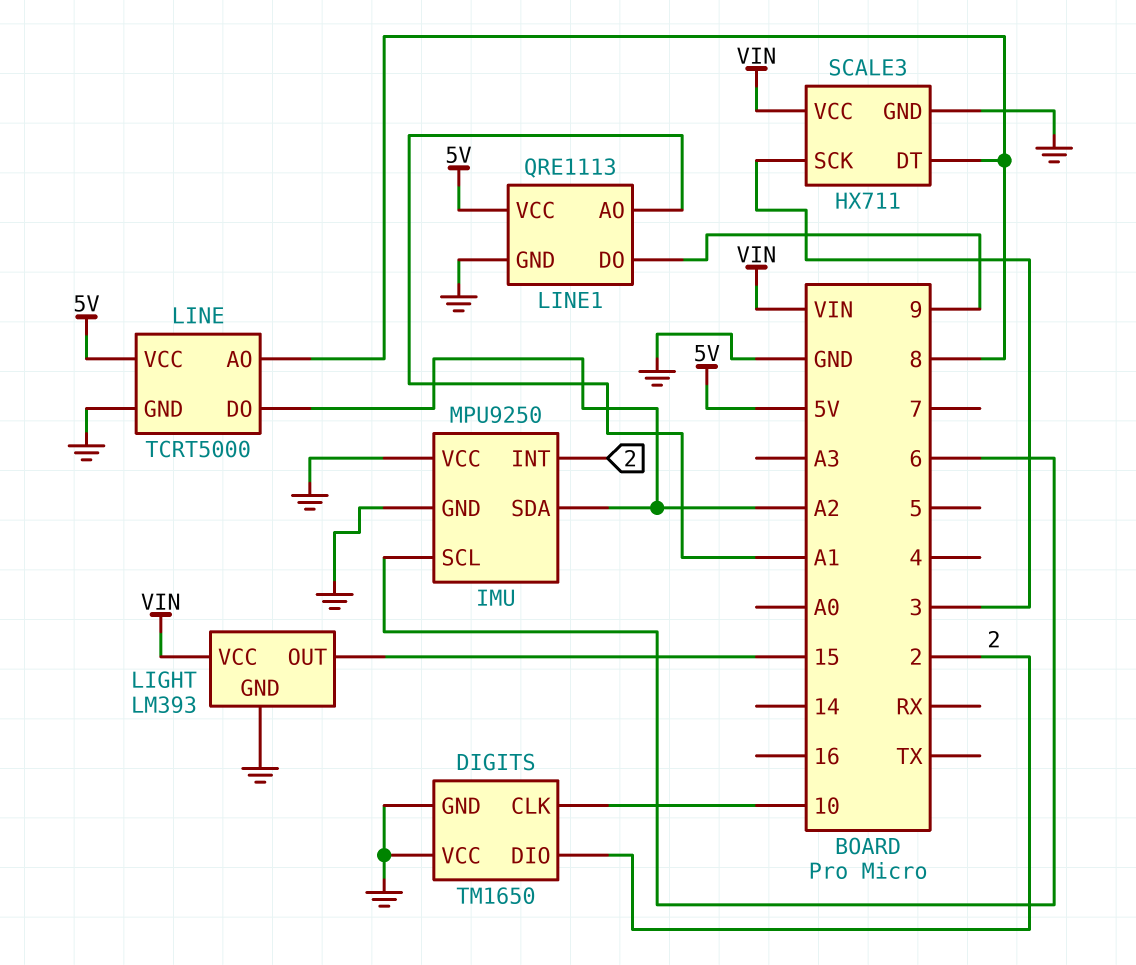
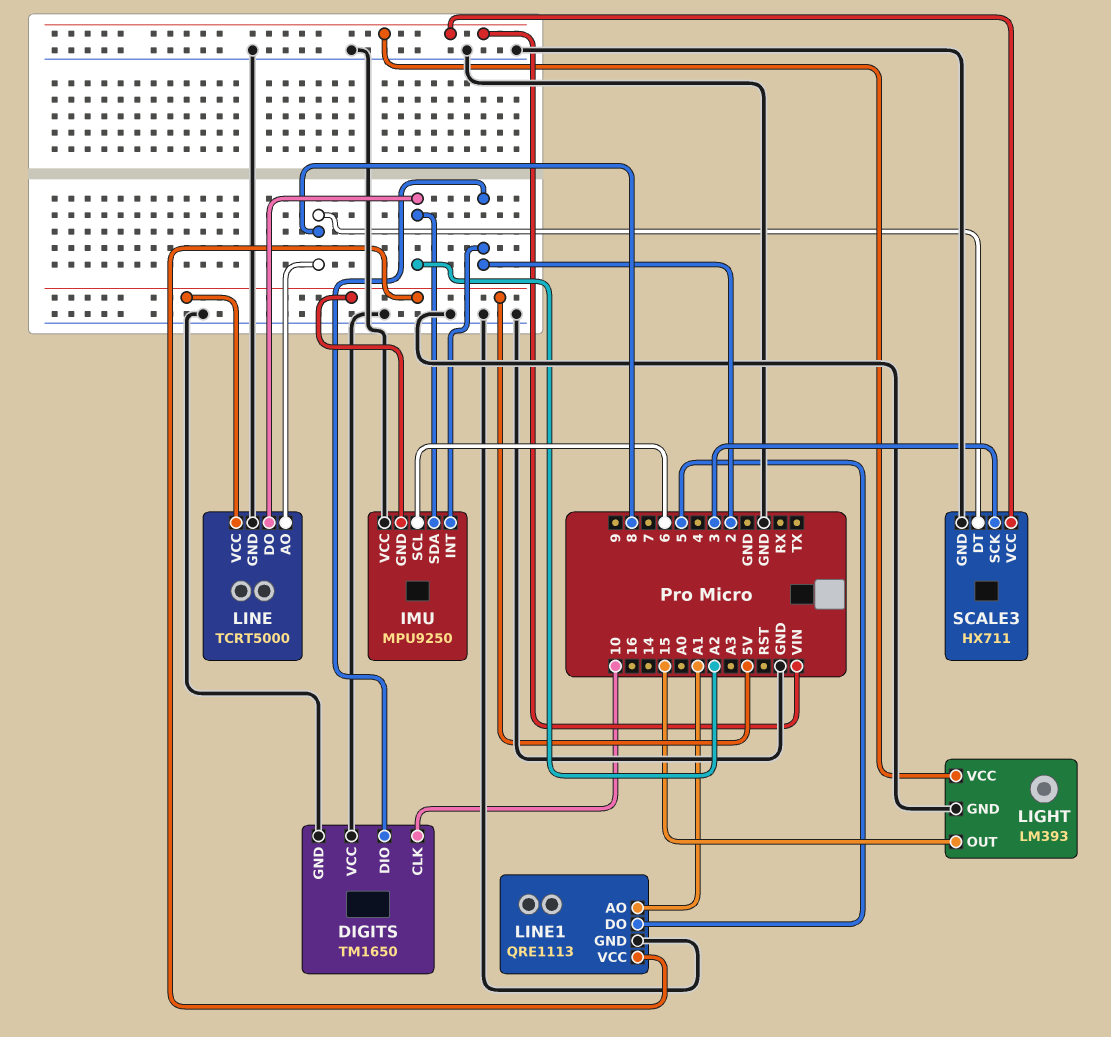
IMU pin GND: GND -> 5V
LINE1 pin DO: 9 -> 5

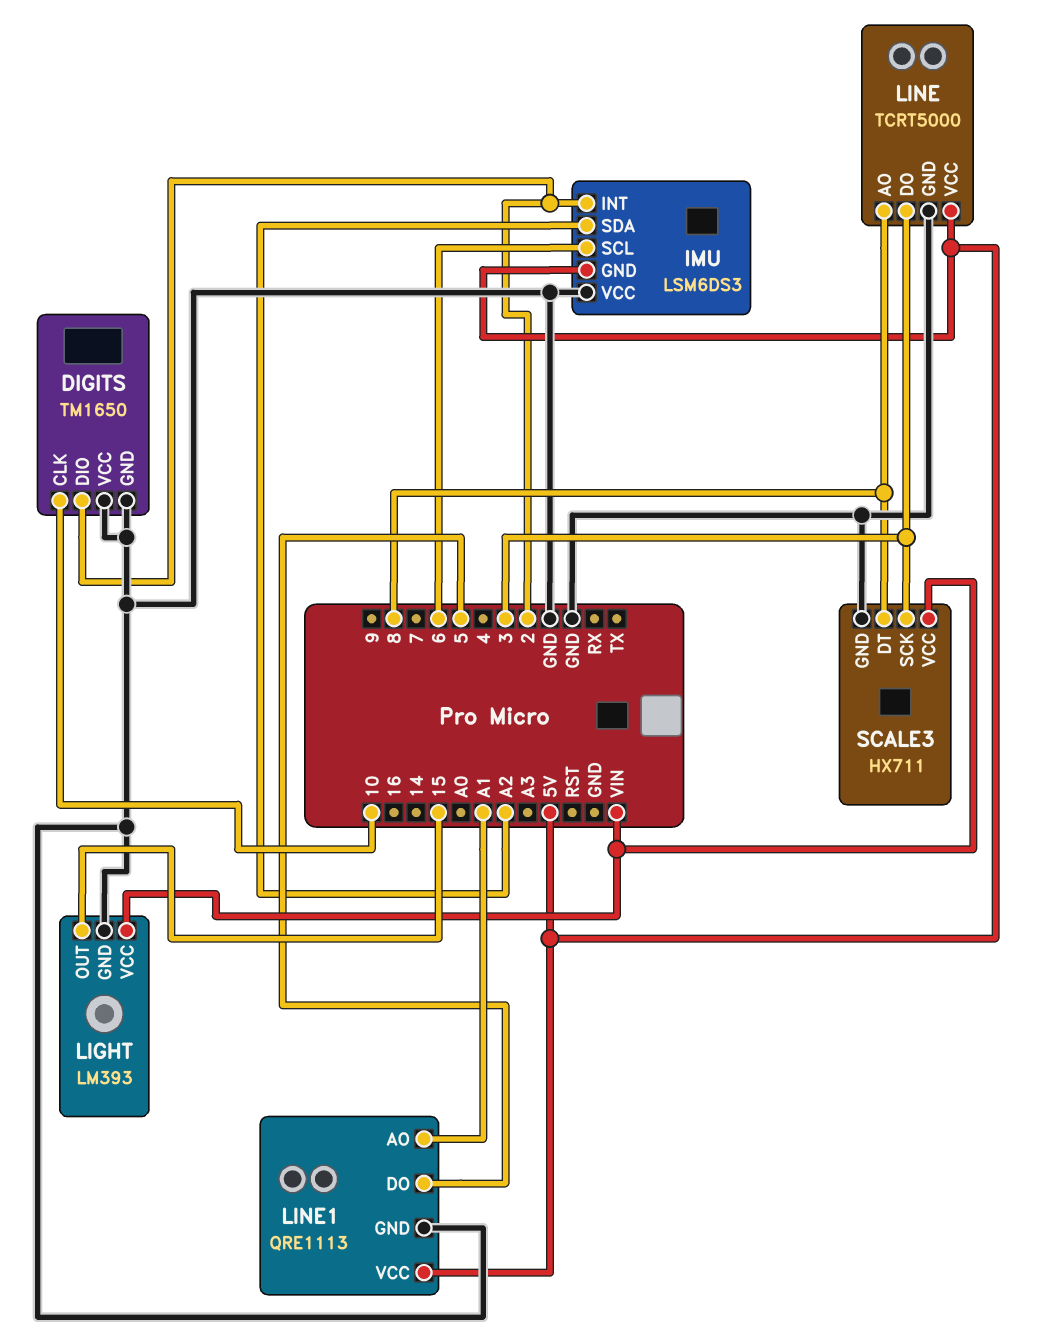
IMU: MPU9250 -> LSM6DS3
LINE pin DO: A2 -> 3

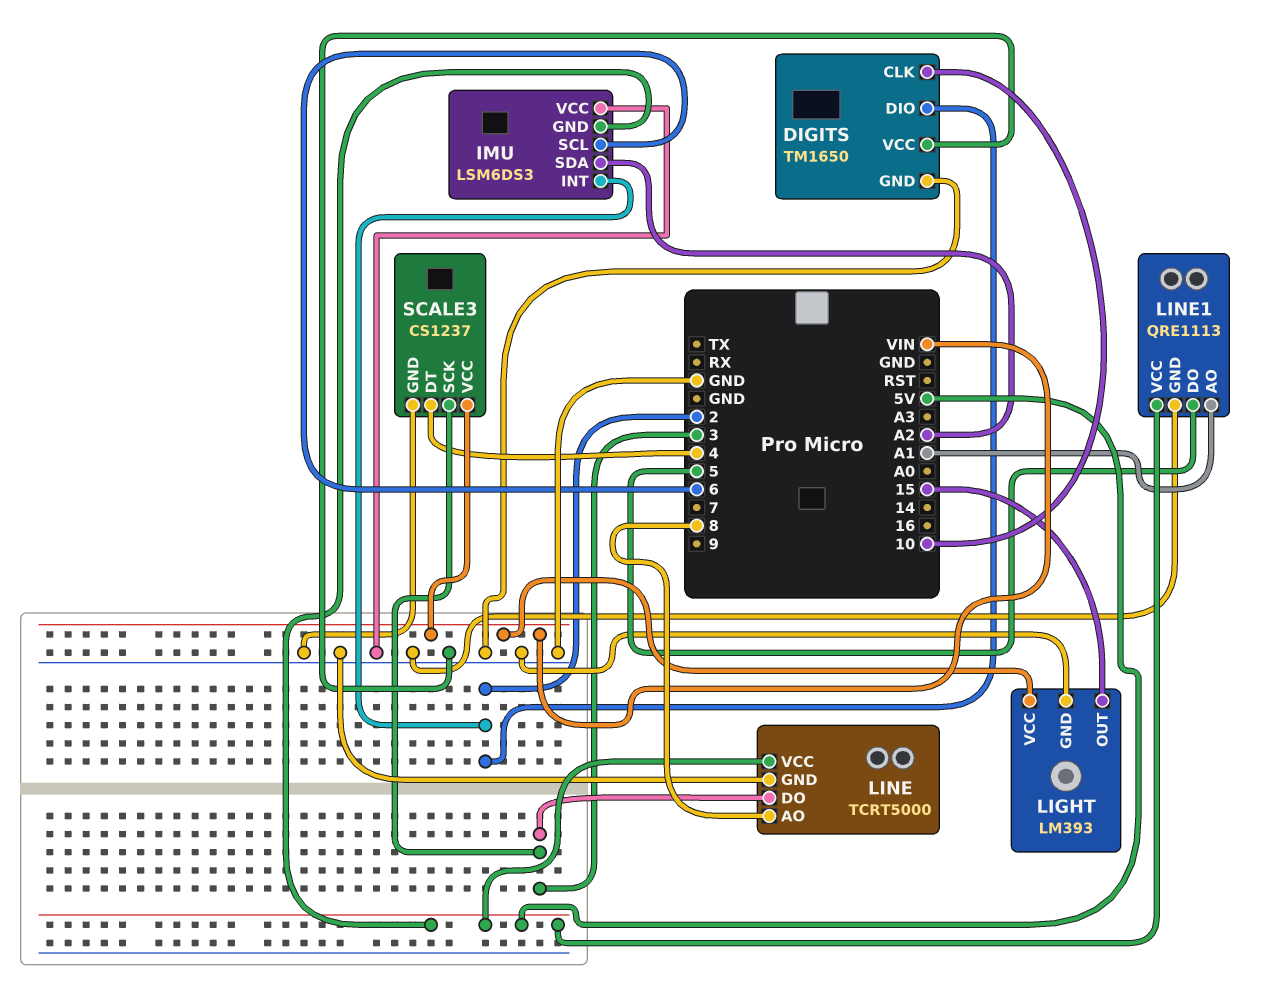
SCALE3: HX711 -> CS1237
SCALE3 pin DT: 8 -> 4

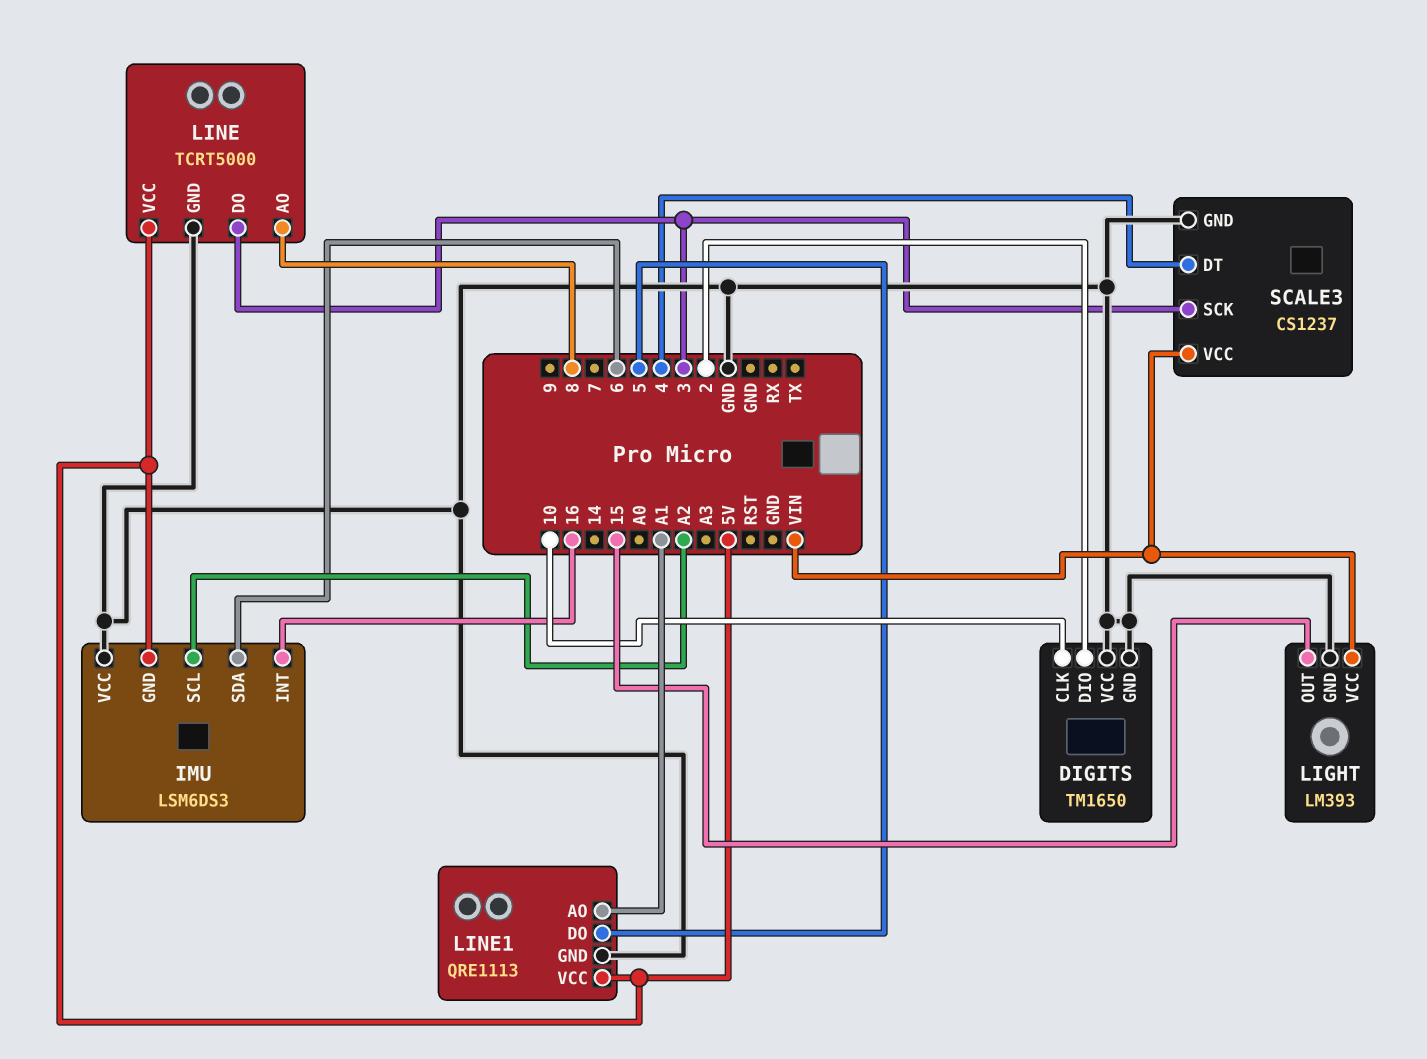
IMU pin INT: 2 -> 16
IMU pin SCL: 6 -> A2
IMU pin SDA: A2 -> 6

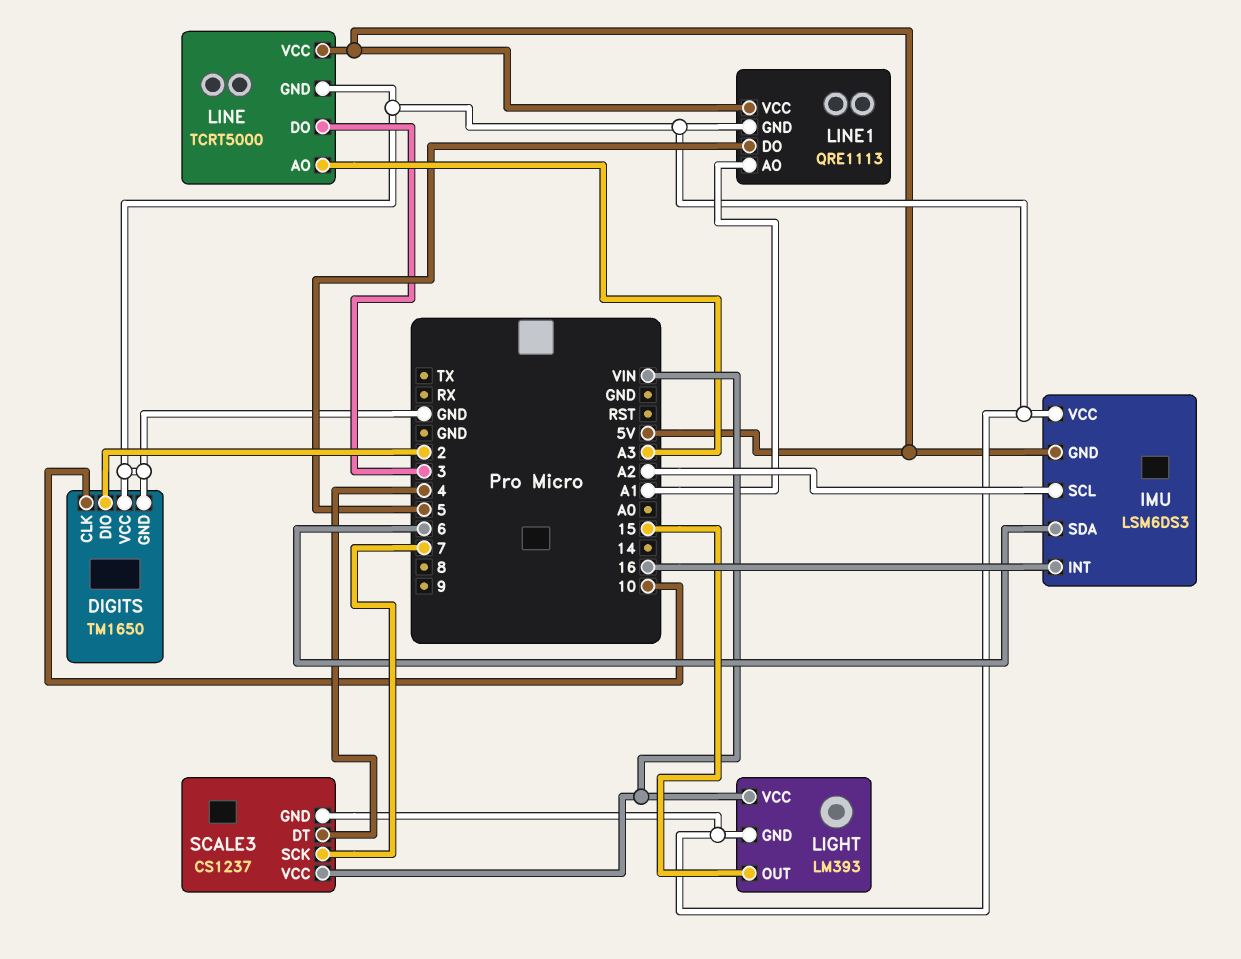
LINE pin AO: 8 -> A3
SCALE3 pin SCK: 3 -> 7

